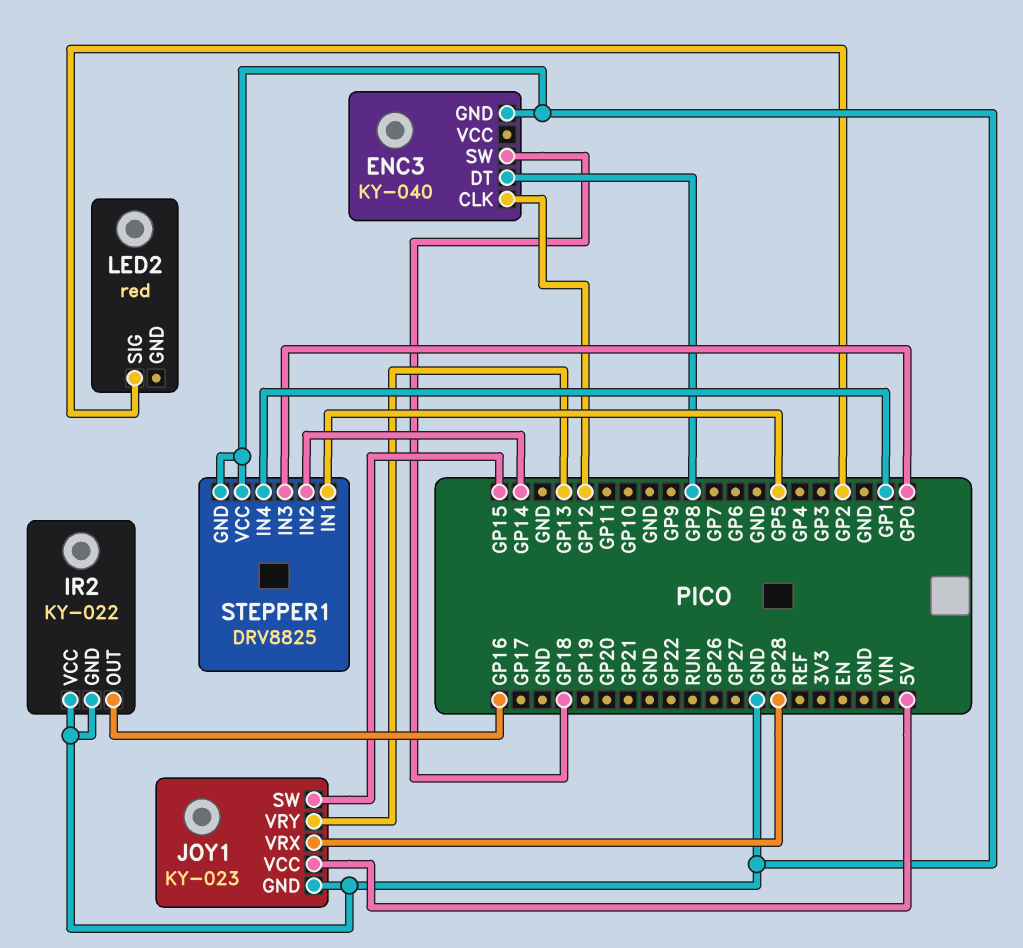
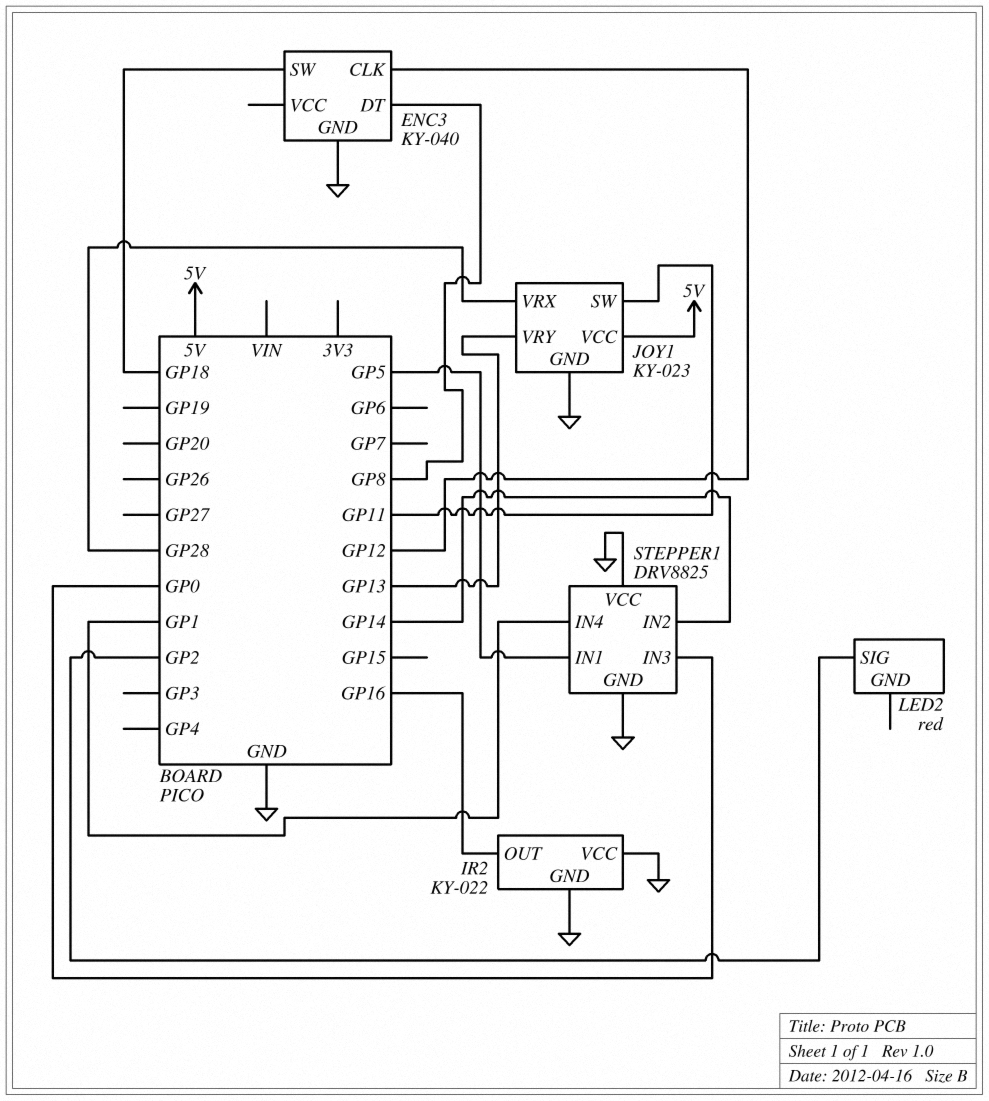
JOY1 pin SW: GP15 -> GP11

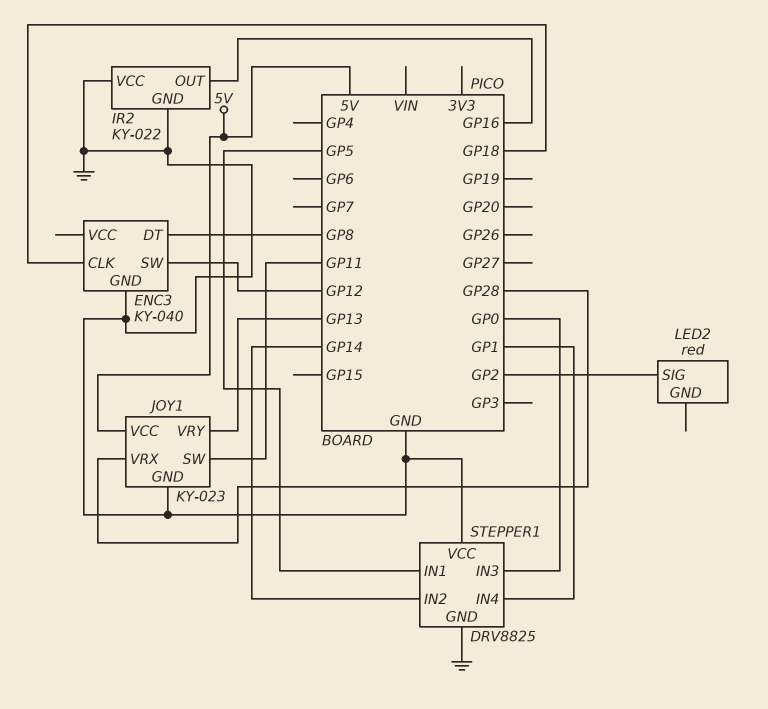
ENC3 pin CLK: GP12 -> GP18
ENC3 pin SW: GP18 -> GP12

